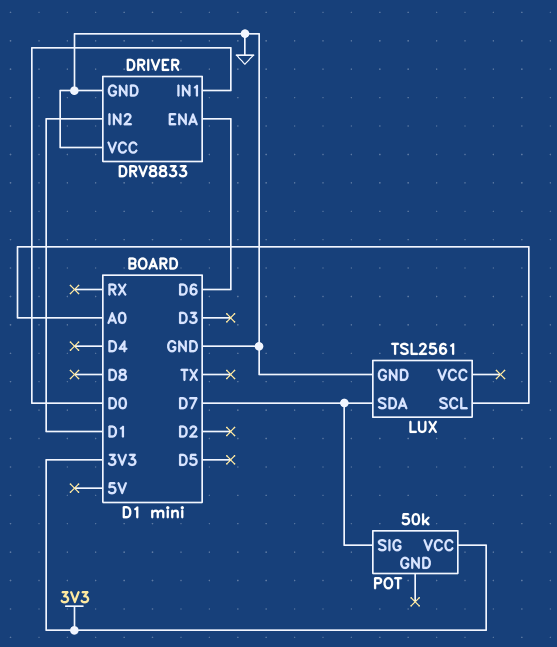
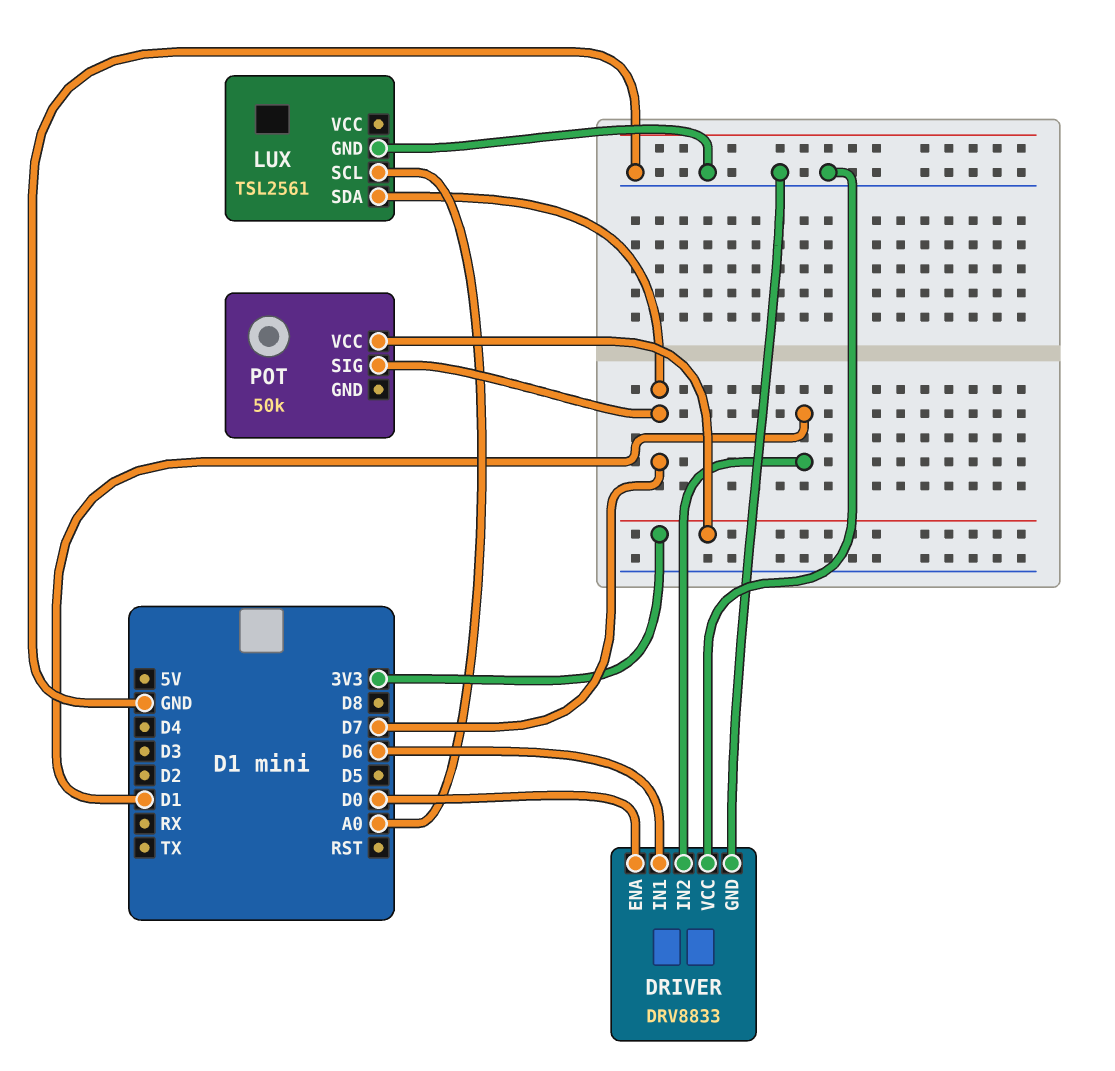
DRIVER pin ENA: D6 -> D0
DRIVER pin IN1: D0 -> D6

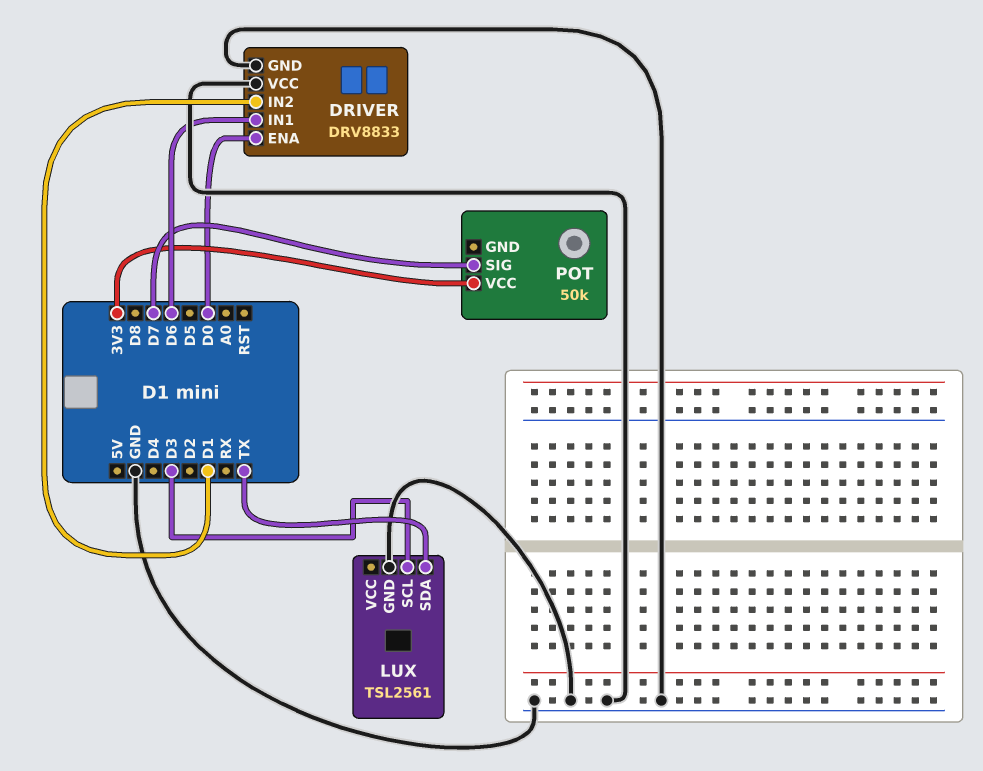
LUX pin SCL: A0 -> D3
LUX pin SDA: D7 -> TX

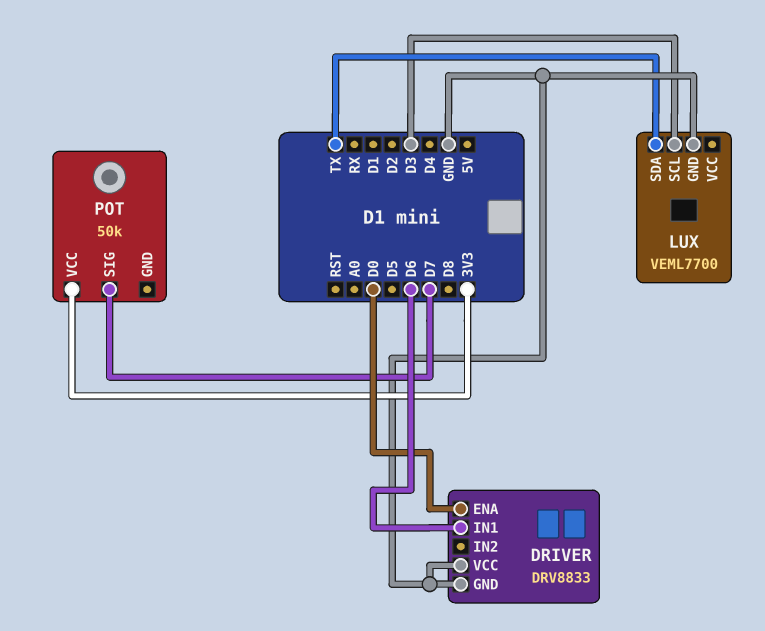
DRIVER pin IN2: D1 -> none
LUX: TSL2561 -> VEML7700

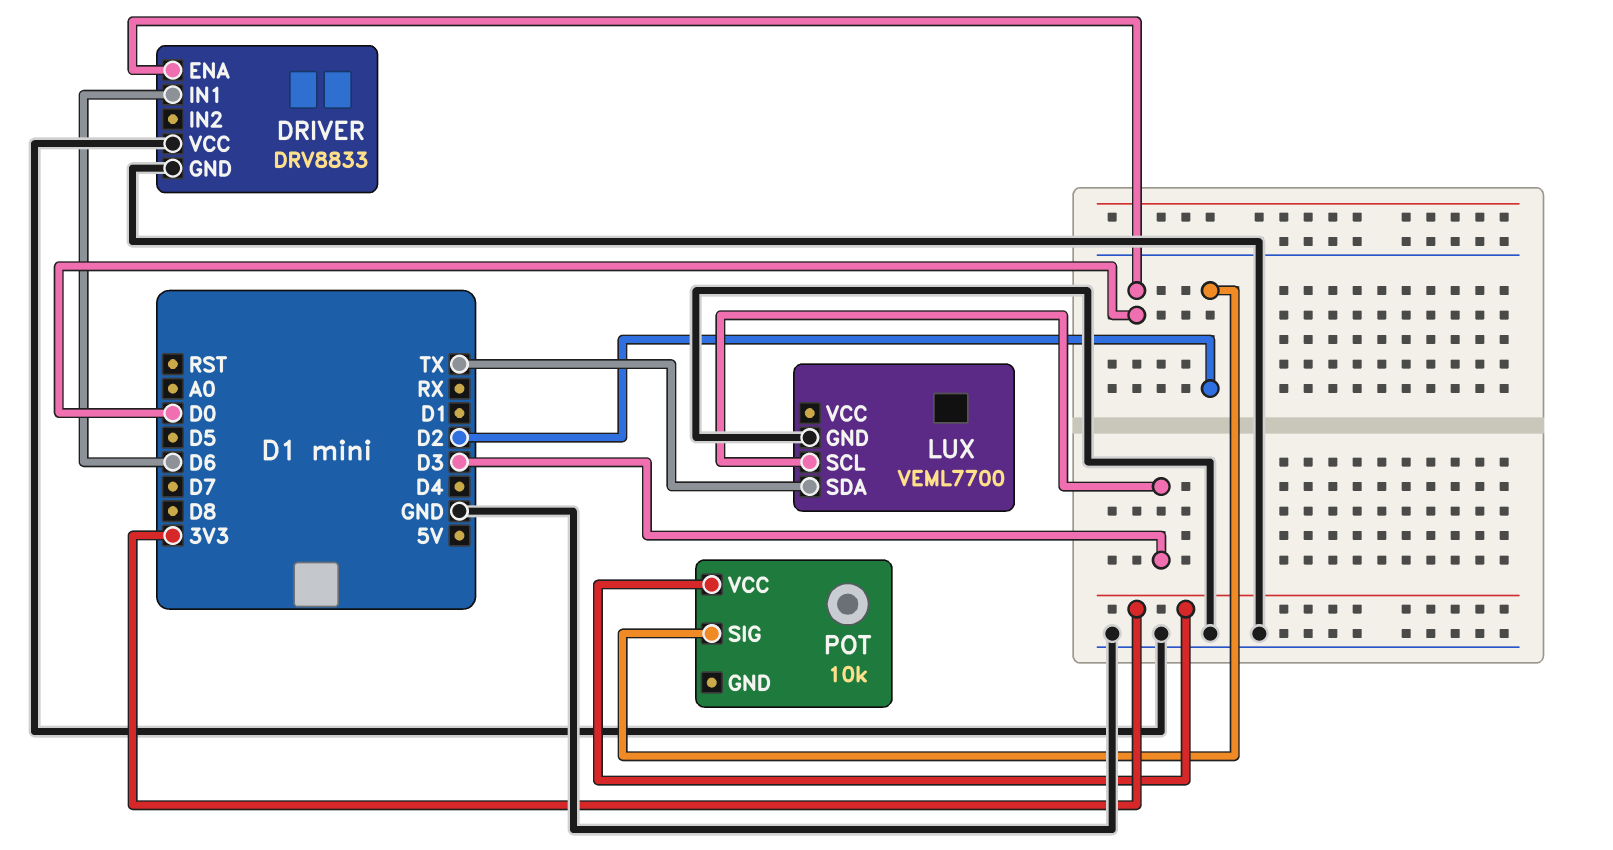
POT: 50k -> 10k
POT pin SIG: D7 -> D2

